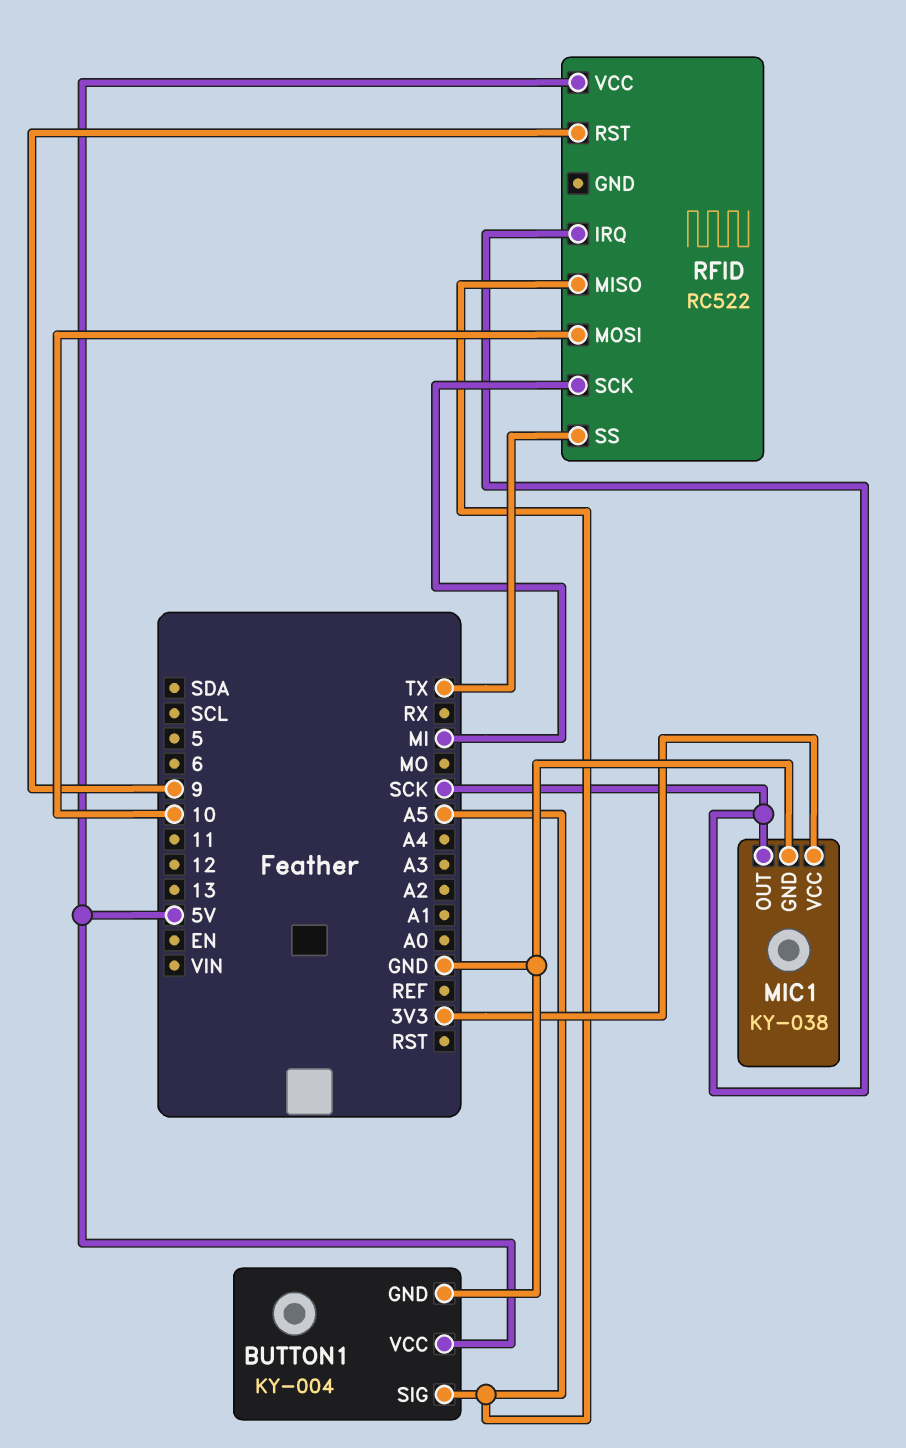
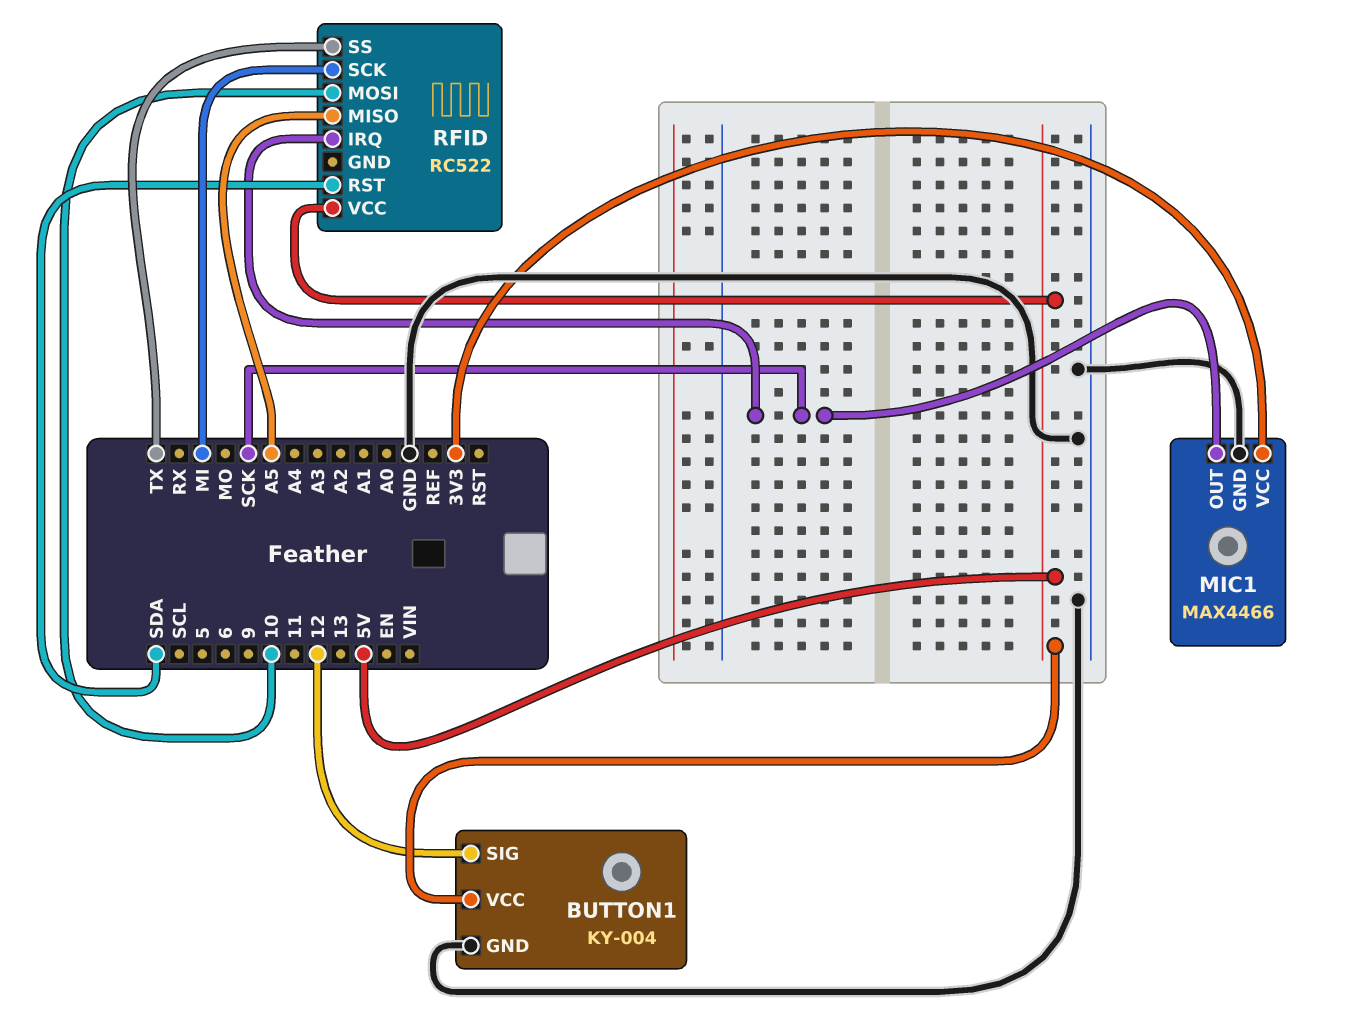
BUTTON1 pin SIG: A5 -> 12
MIC1: KY-038 -> MAX4466
RFID pin RST: 9 -> SDA

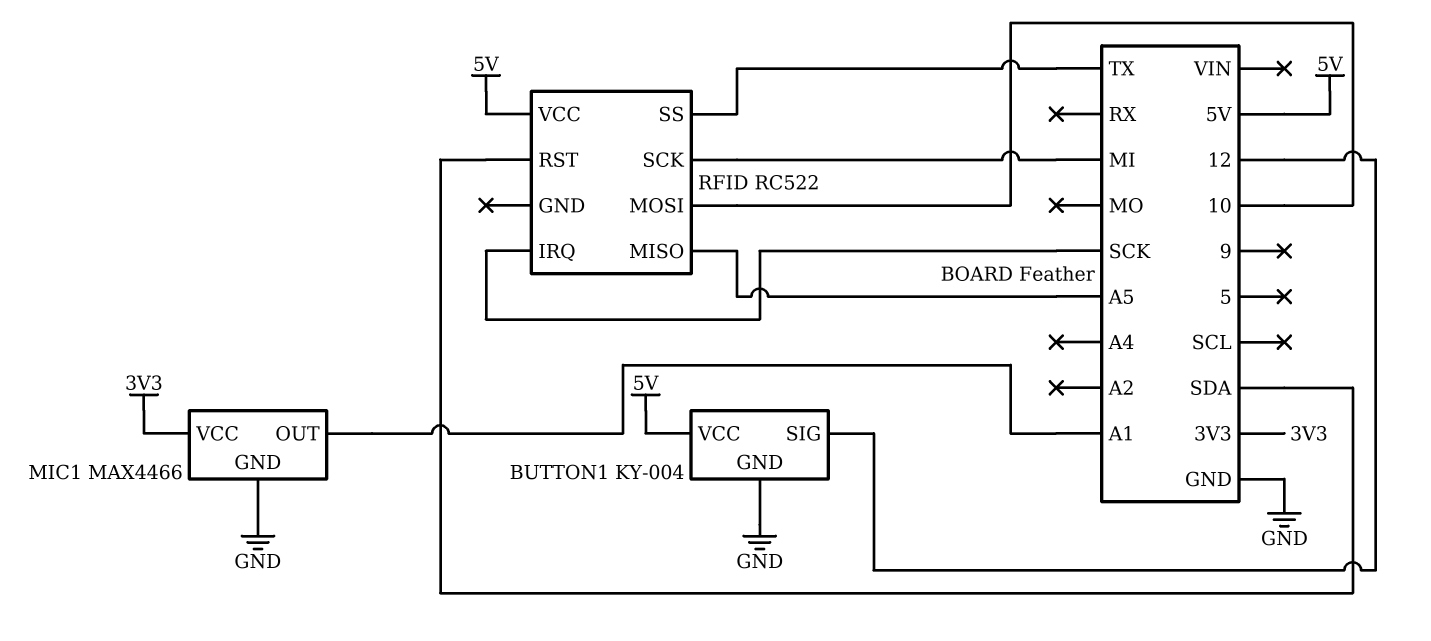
MIC1 pin OUT: SCK -> A1

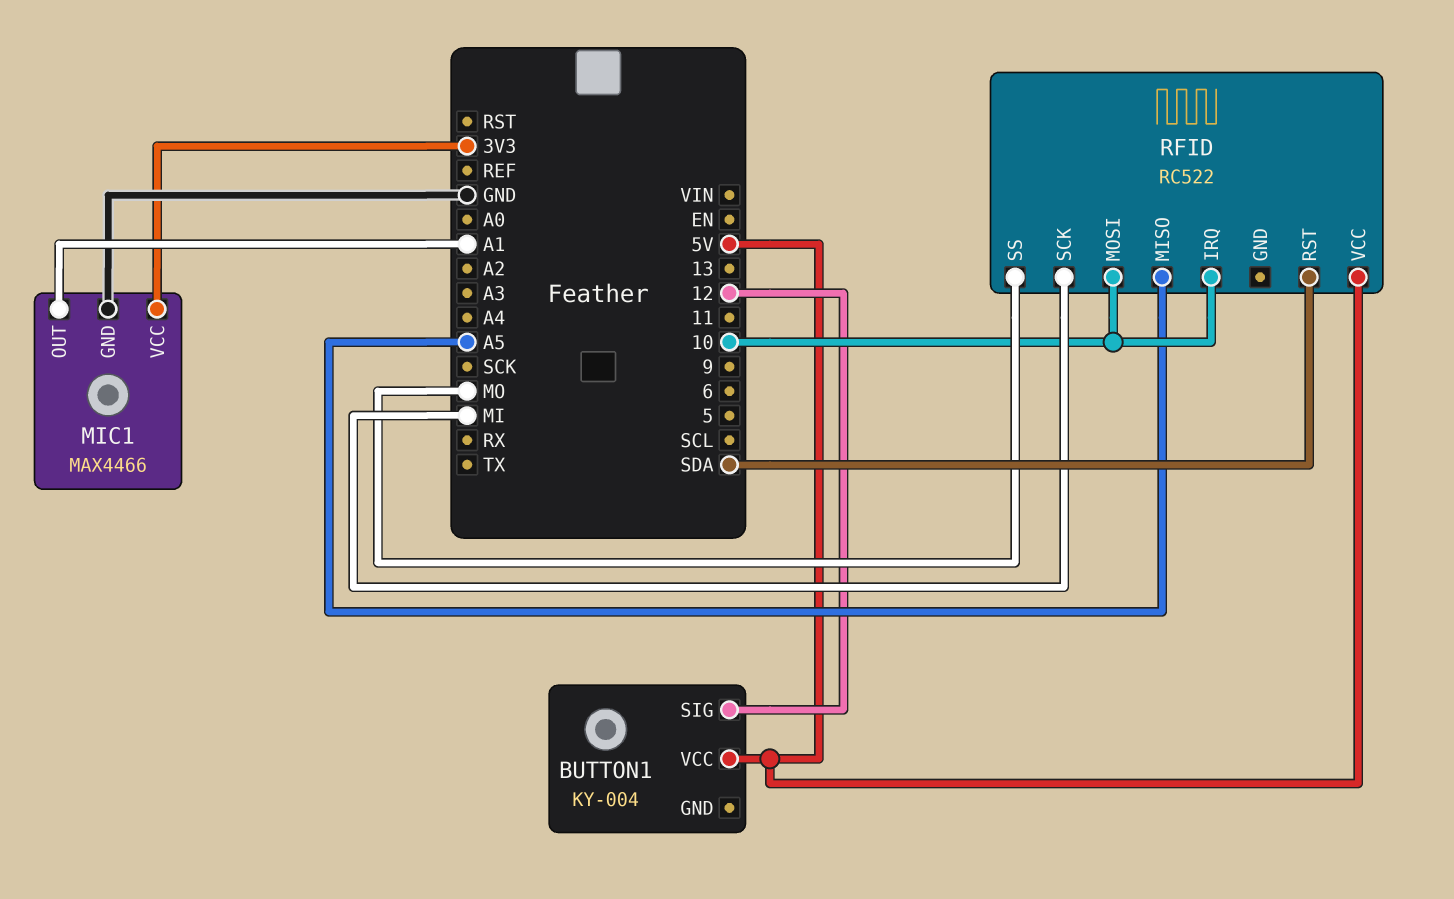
BUTTON1 pin GND: GND -> none
RFID pin IRQ: SCK -> 10
RFID pin SS: TX -> MO

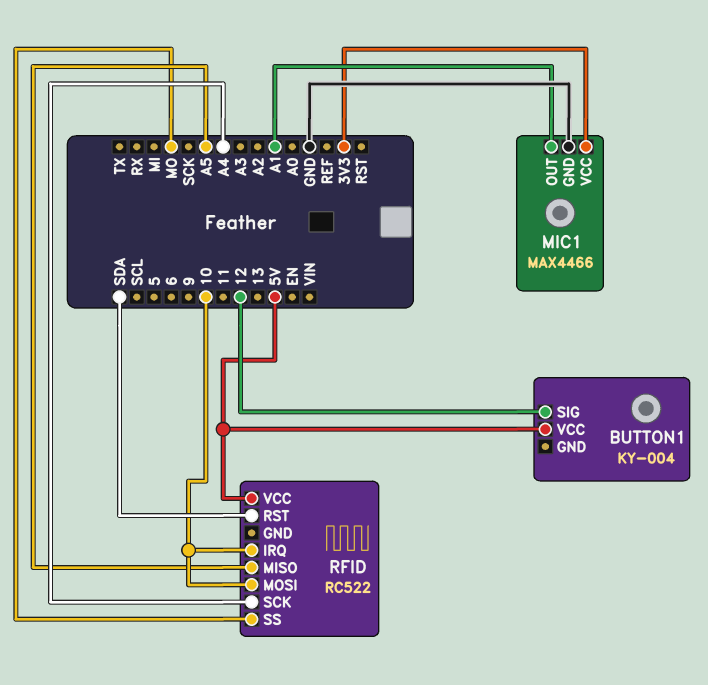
RFID pin SCK: MI -> A4

